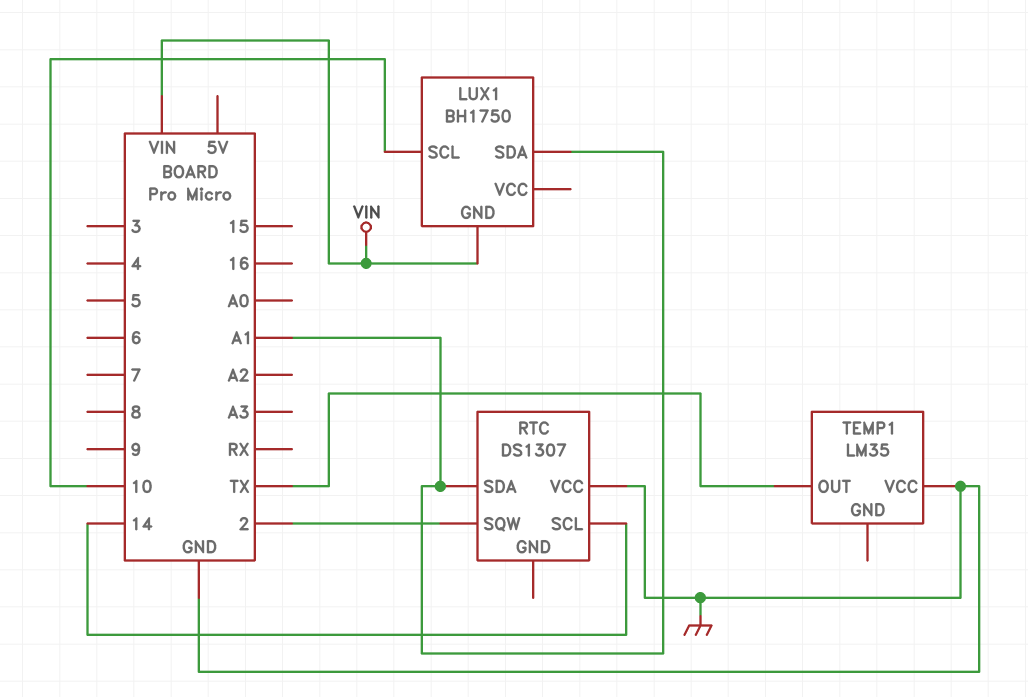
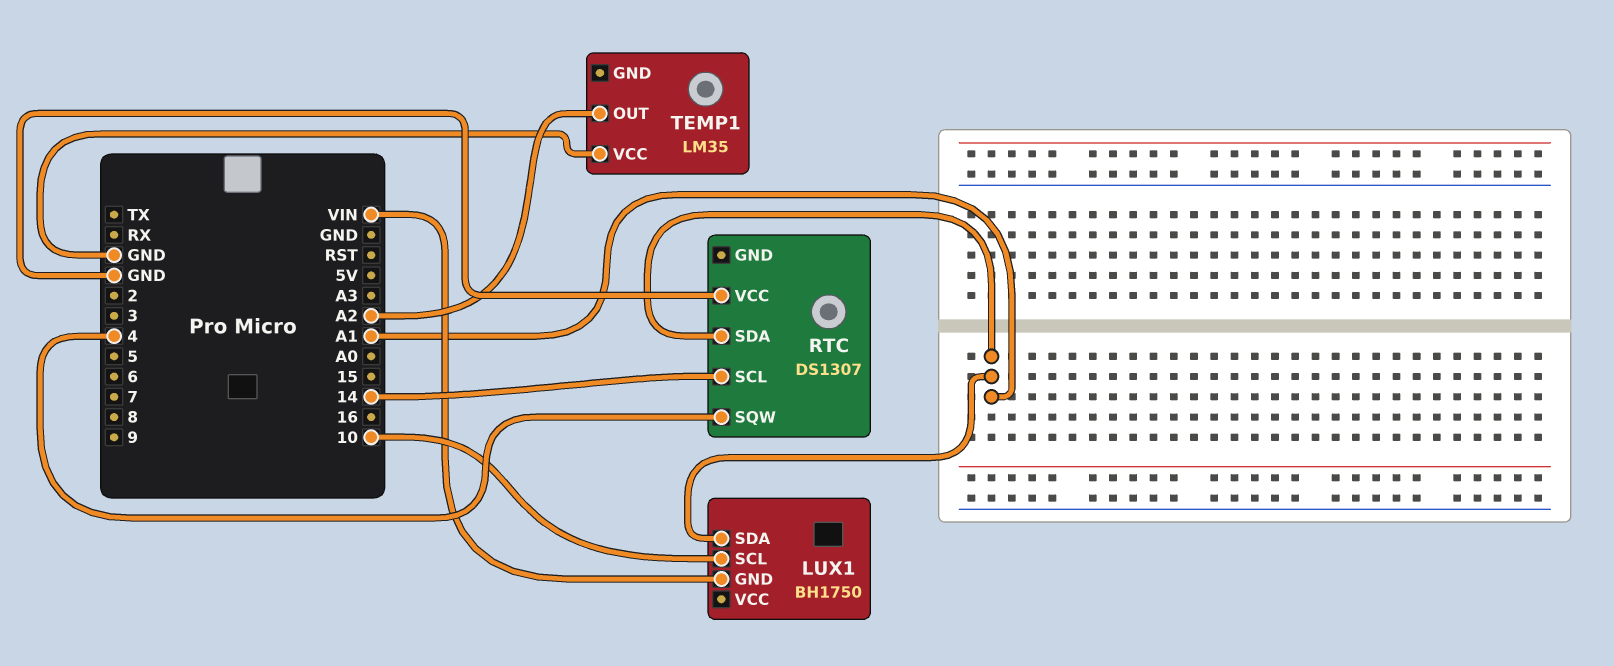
RTC pin SQW: 2 -> 4
TEMP1 pin OUT: TX -> A2

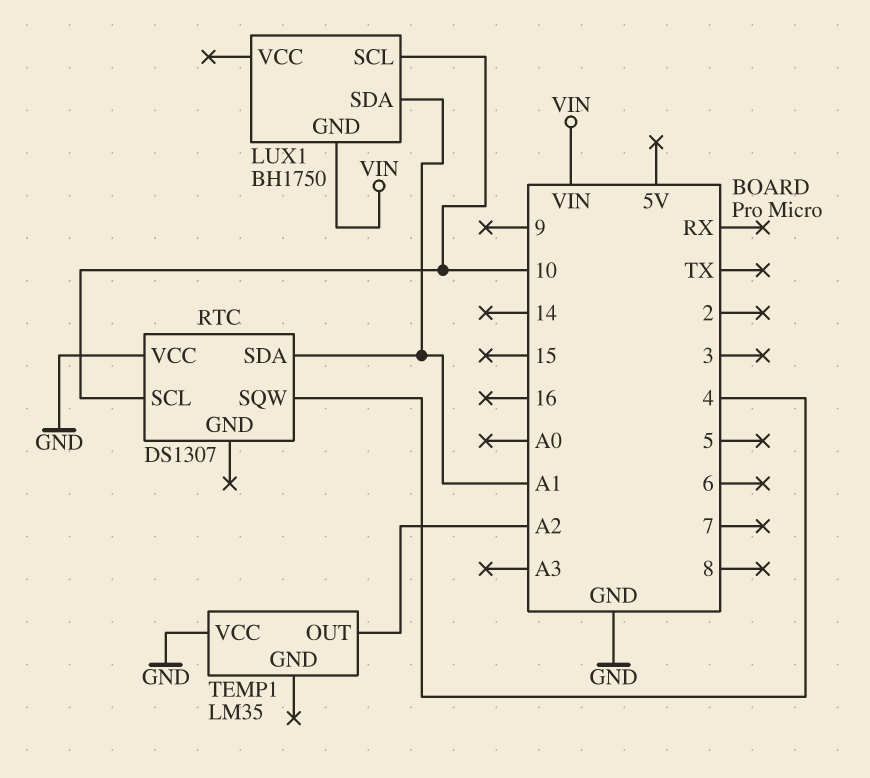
RTC pin SCL: 14 -> 10

